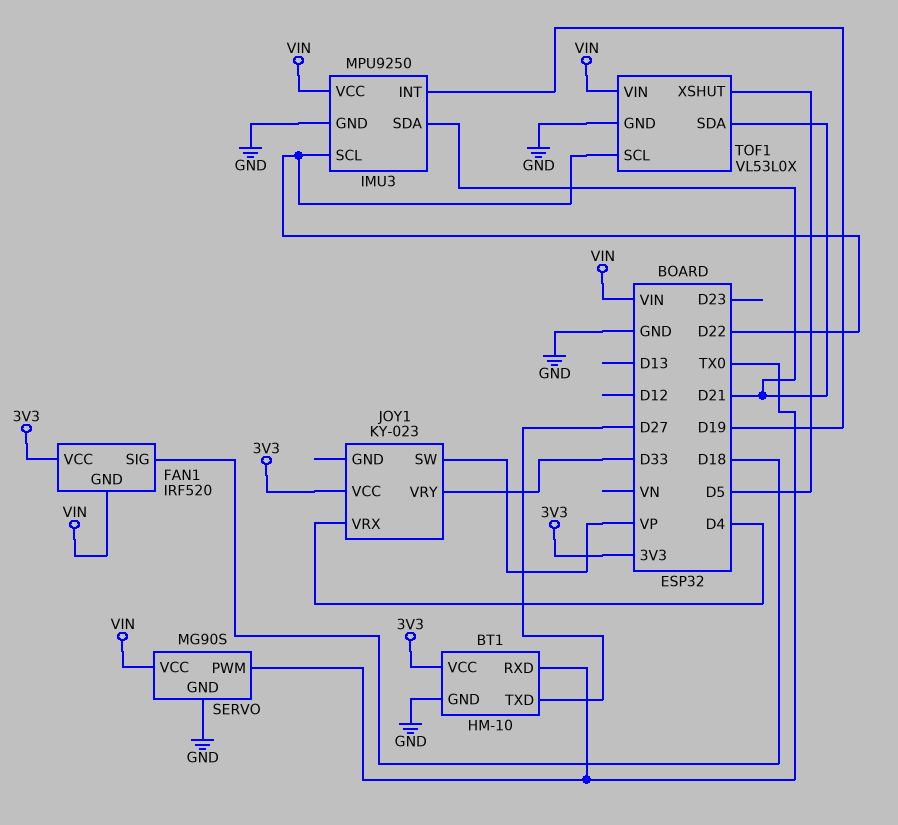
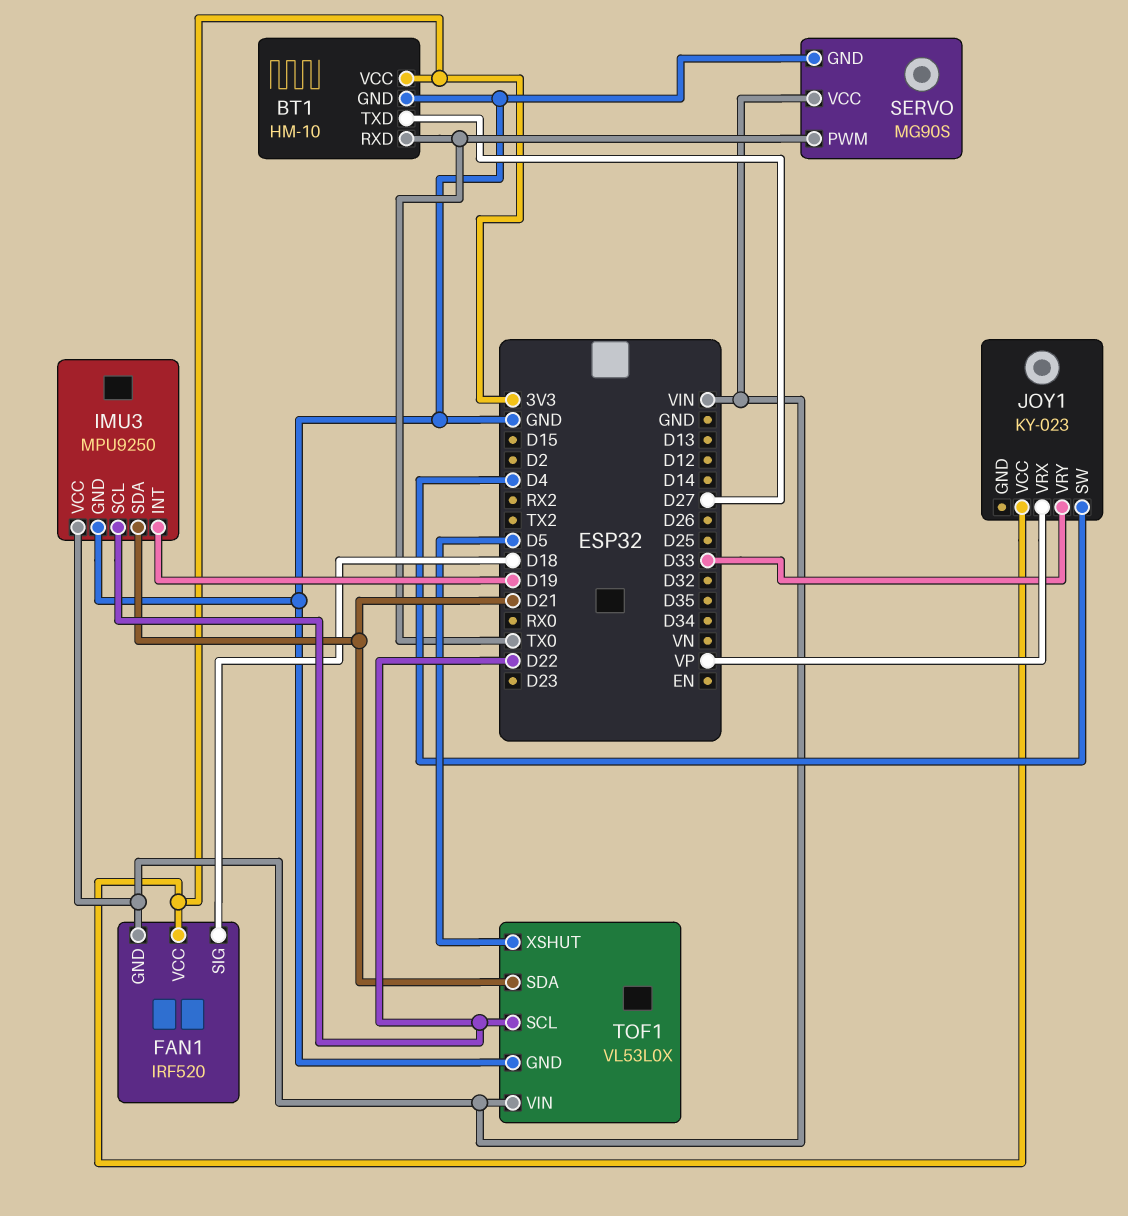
JOY1 pin SW: VP -> D4
JOY1 pin VRX: D4 -> VP

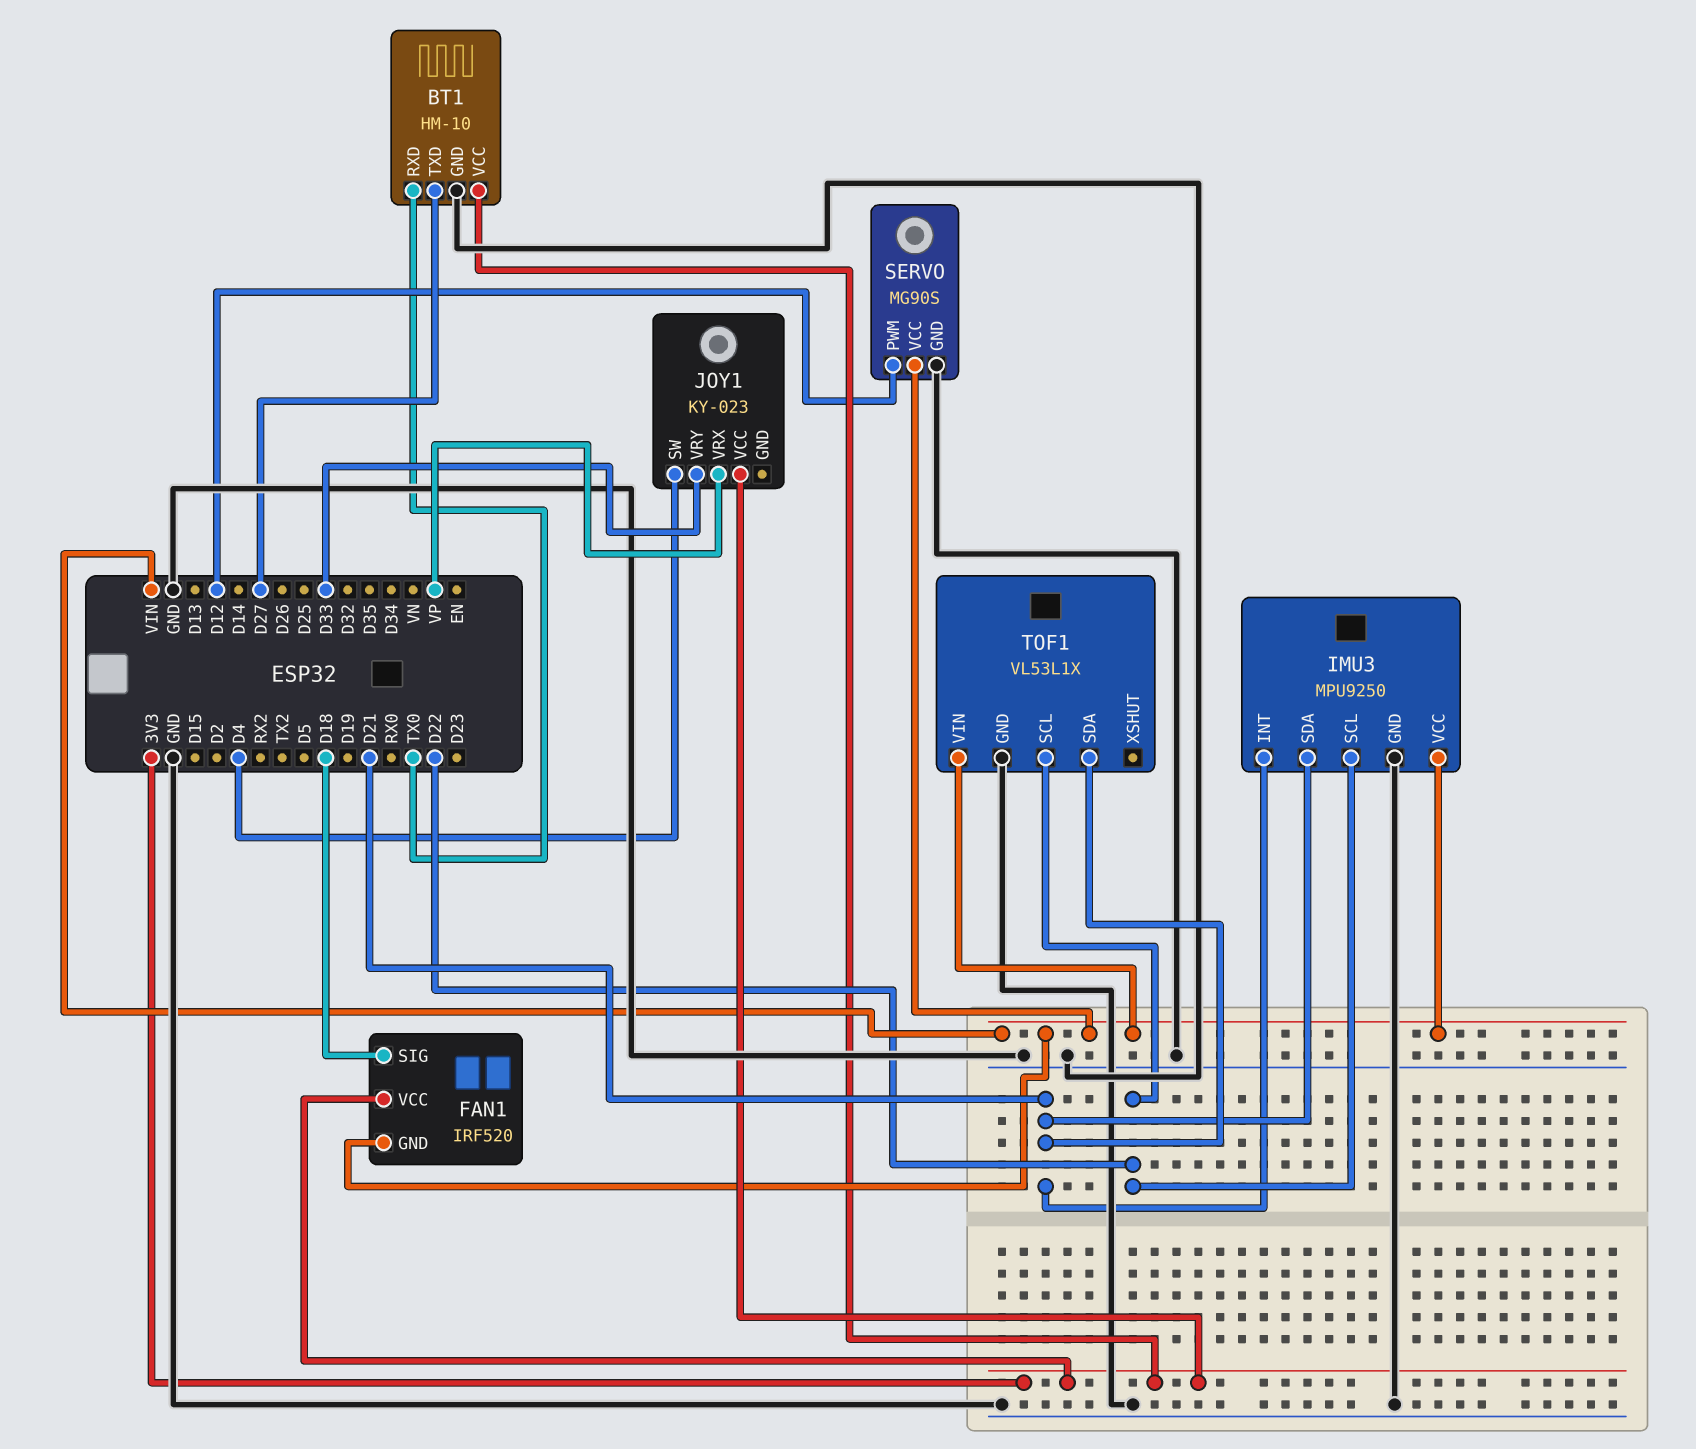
IMU3 pin INT: D19 -> D21
SERVO pin PWM: TX0 -> D12
TOF1: VL53L0X -> VL53L1X
TOF1 pin XSHUT: D5 -> none

